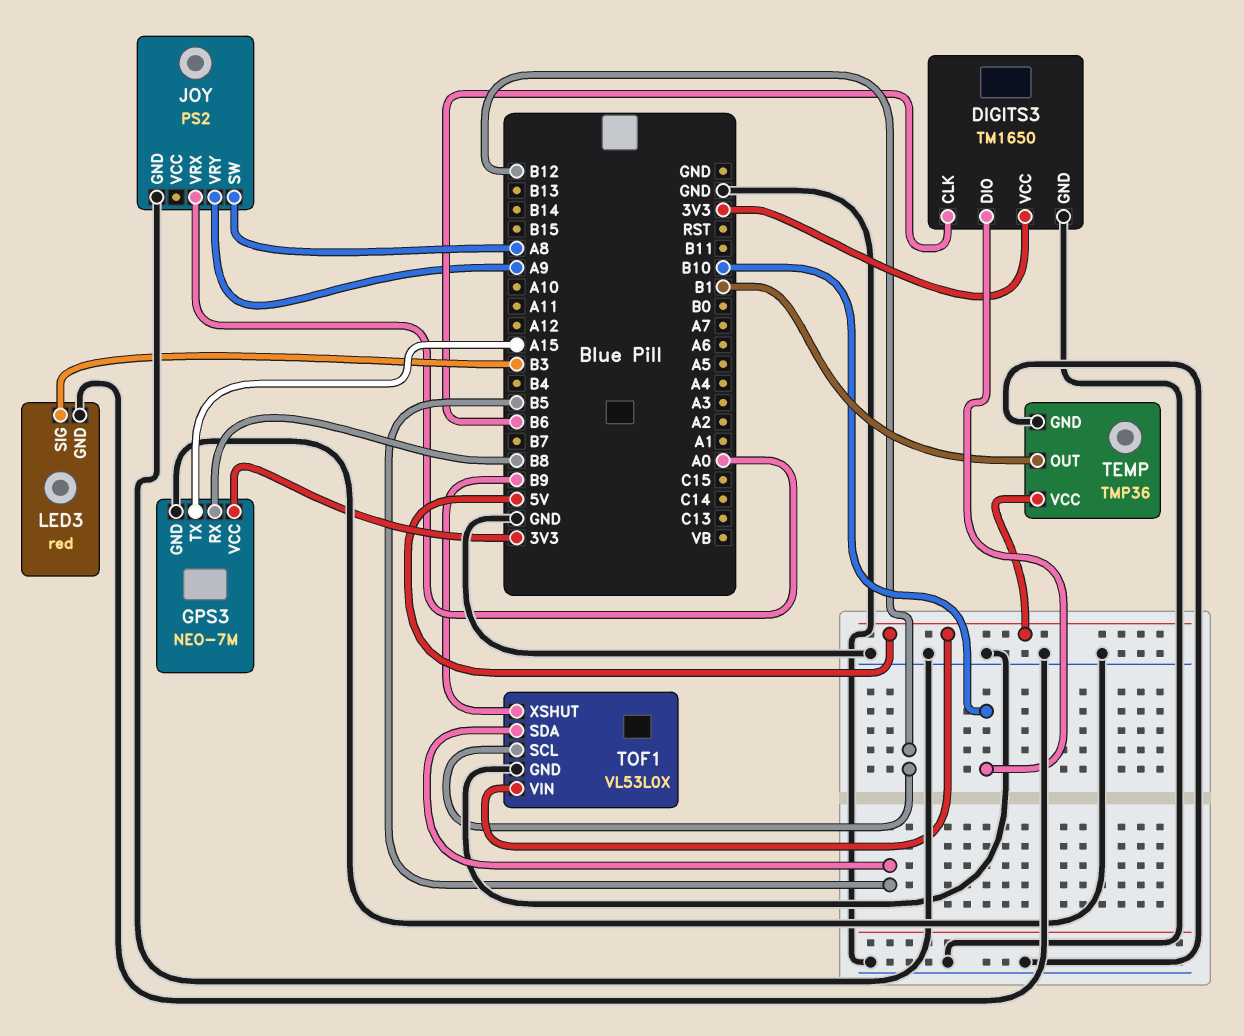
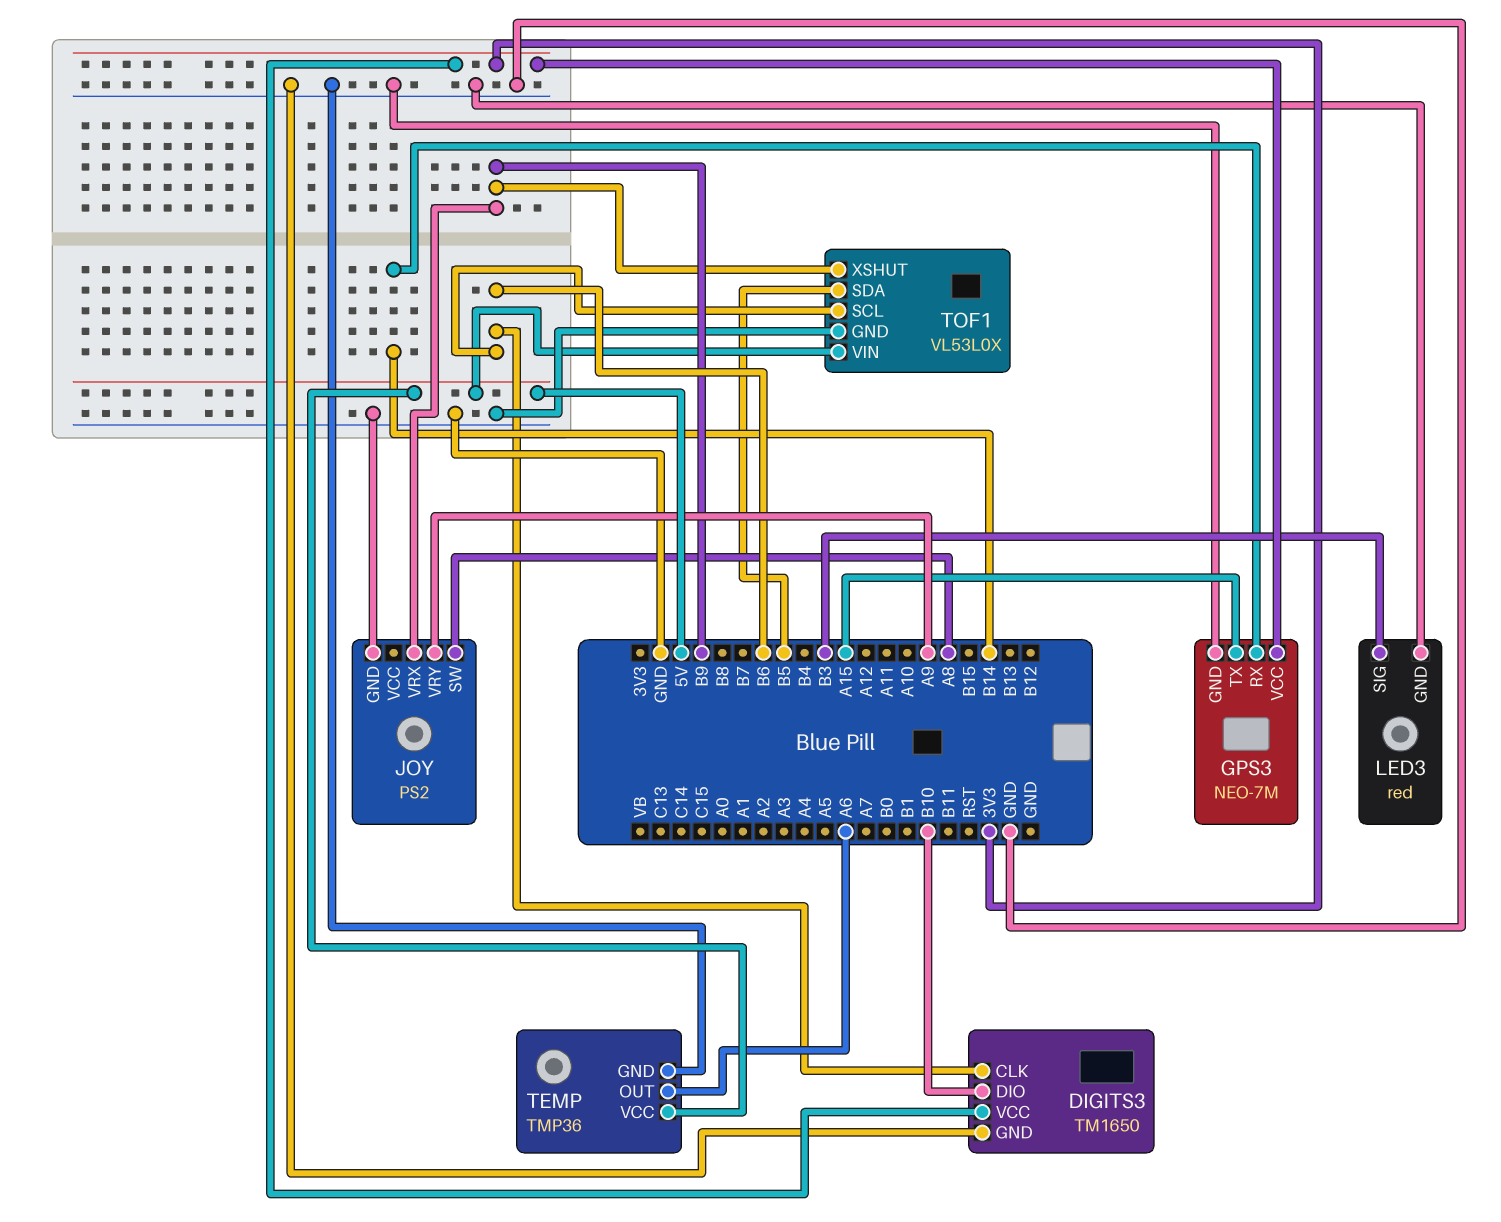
GPS3 pin RX: B8 -> B14
JOY pin VRX: A0 -> B9
TEMP pin OUT: B1 -> A6
TOF1 pin SCL: B12 -> B6

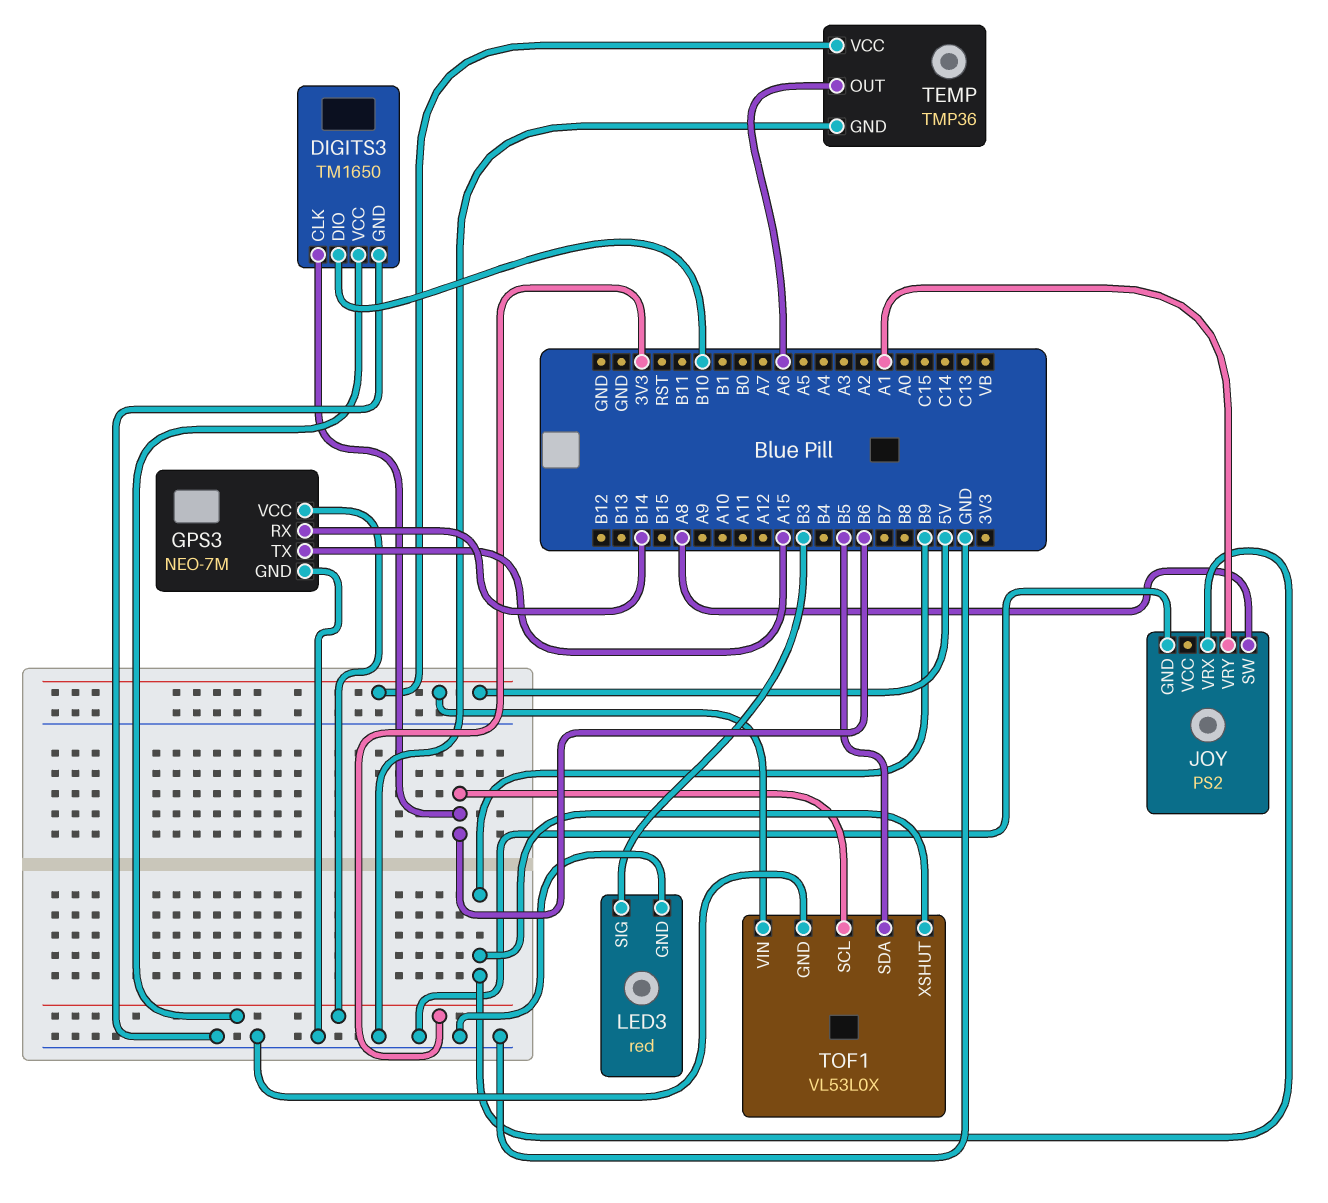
JOY pin VRY: A9 -> A1

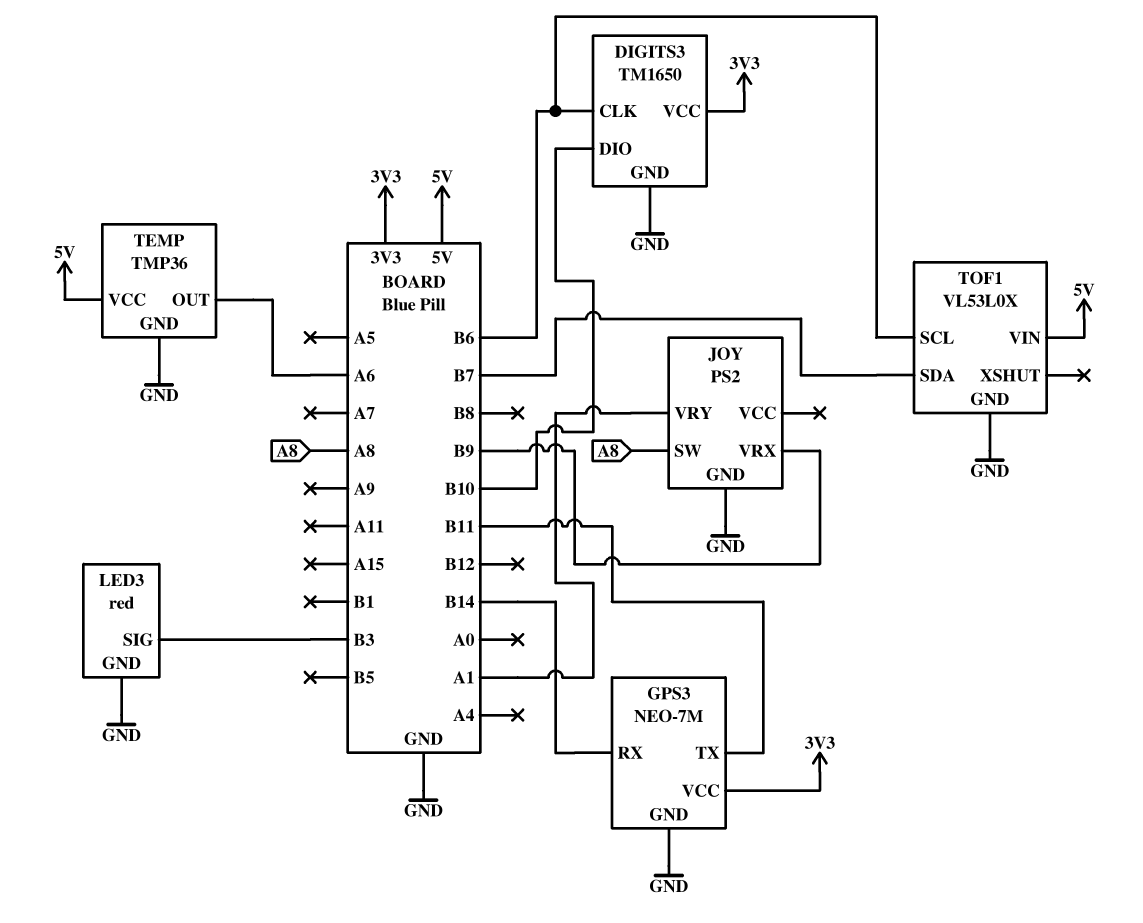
GPS3 pin TX: A15 -> B11
TOF1 pin SDA: B5 -> B7
TOF1 pin XSHUT: B9 -> none

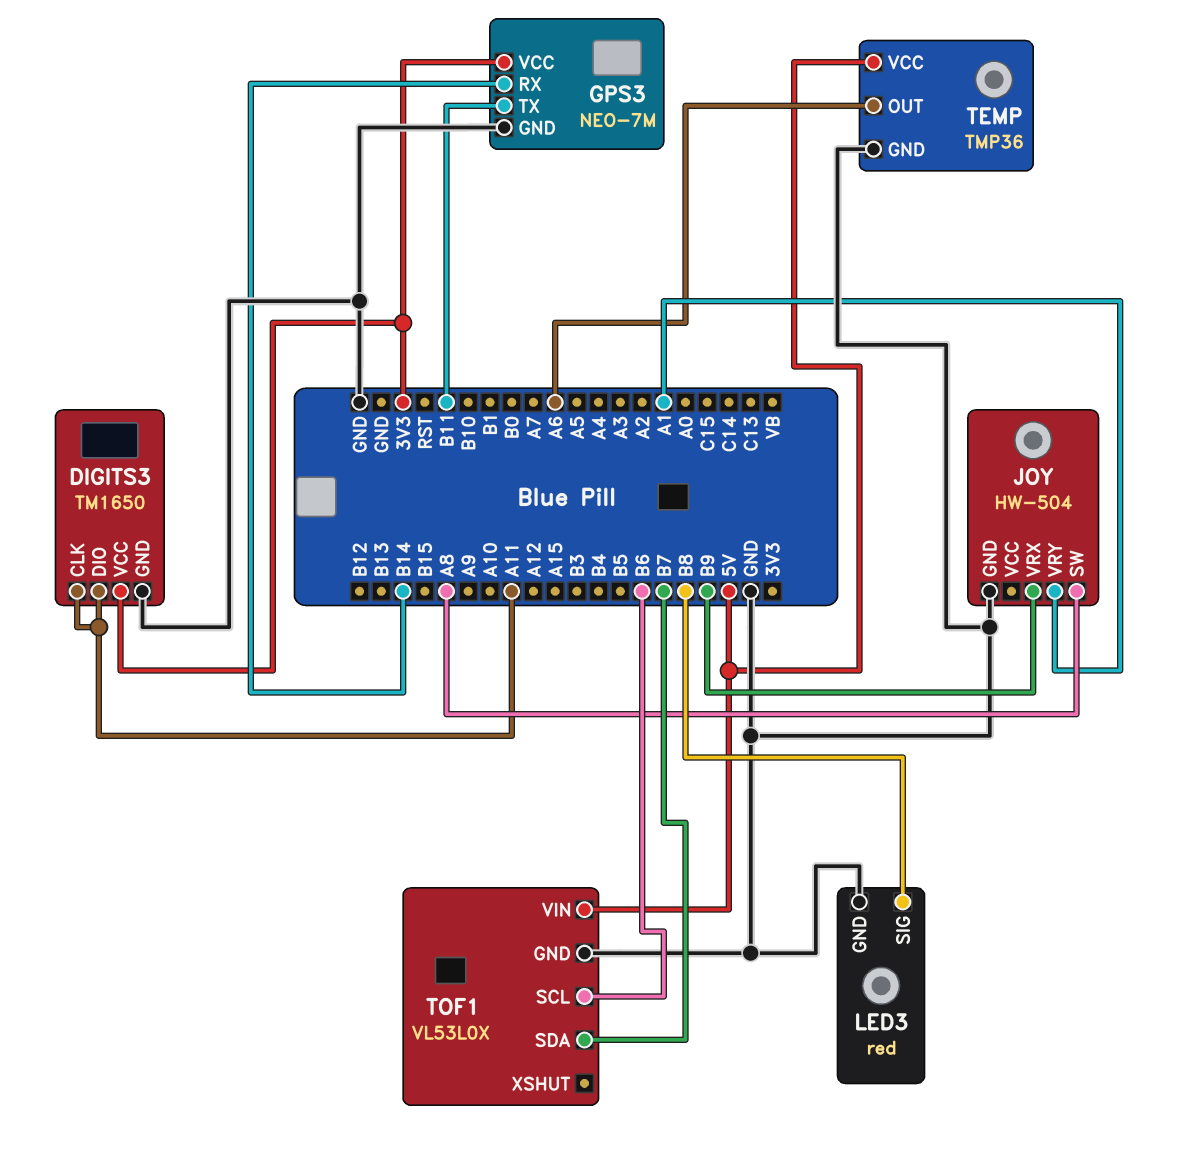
DIGITS3 pin CLK: B6 -> A11
DIGITS3 pin DIO: B10 -> A11
JOY: PS2 -> HW-504
LED3 pin SIG: B3 -> B8

